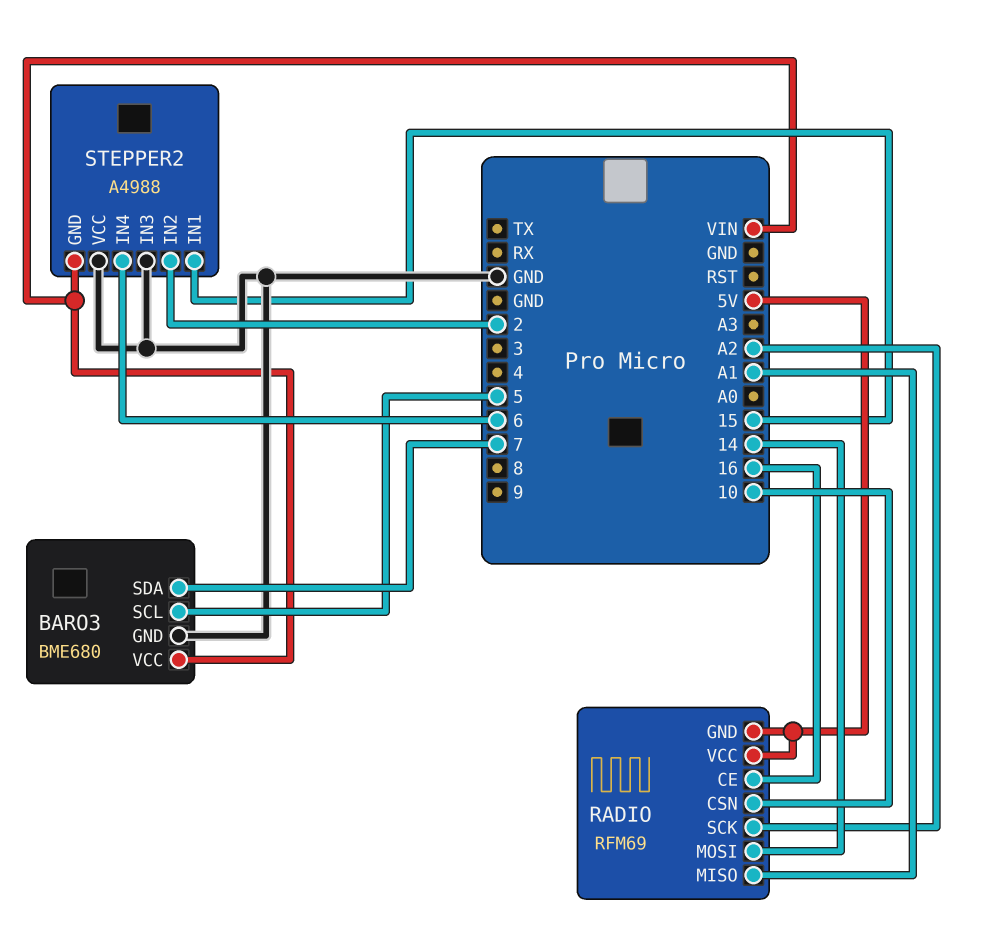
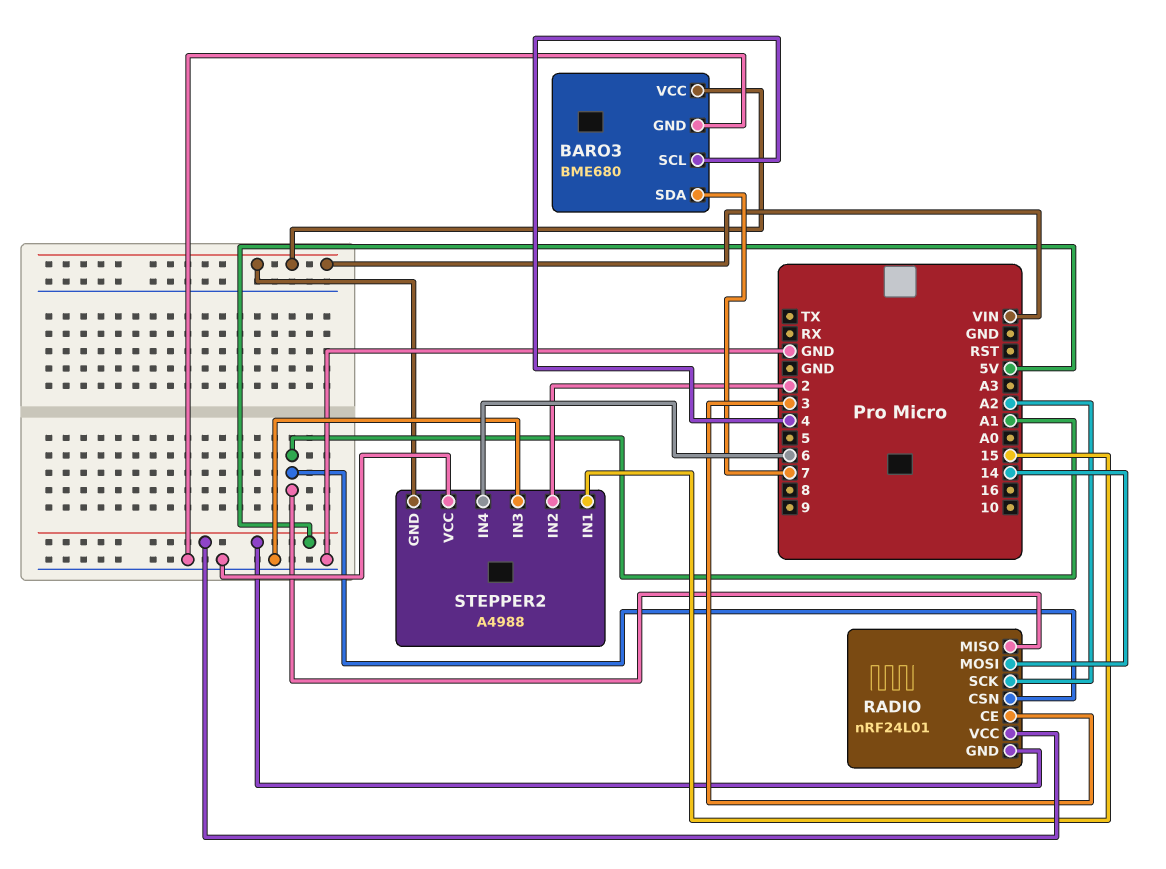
BARO3 pin SCL: 5 -> 4
RADIO: RFM69 -> nRF24L01
RADIO pin CE: 16 -> 3
RADIO pin CSN: 10 -> A1

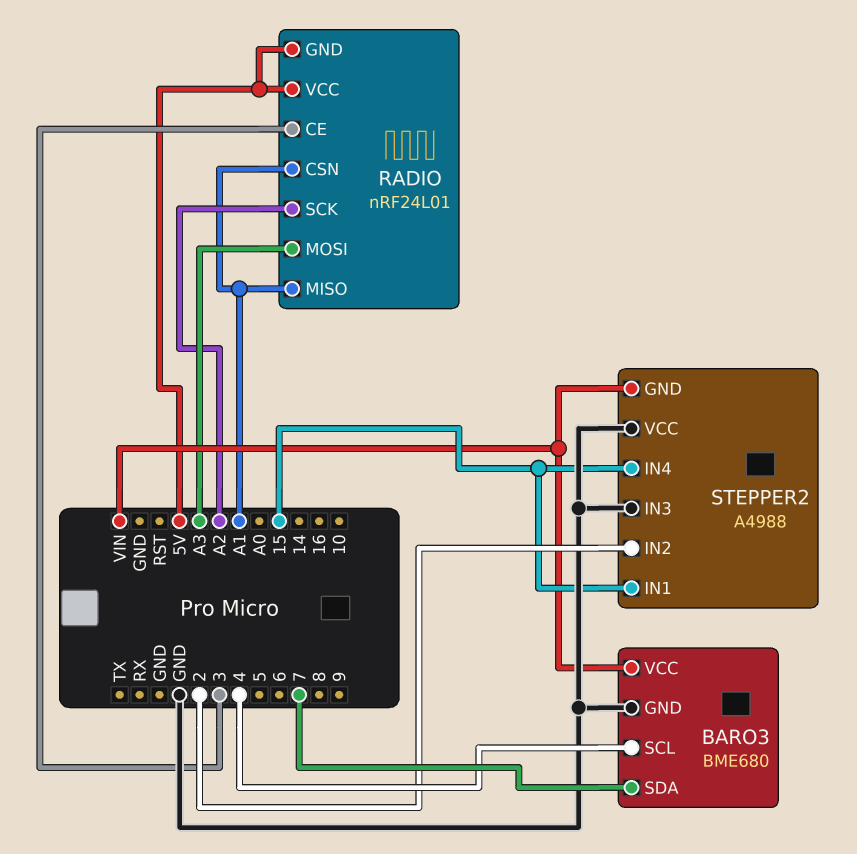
RADIO pin MOSI: 14 -> A3
STEPPER2 pin IN4: 6 -> 15

